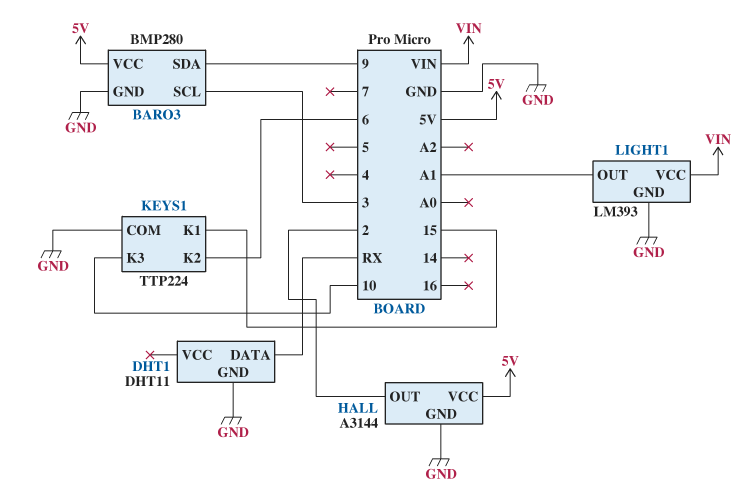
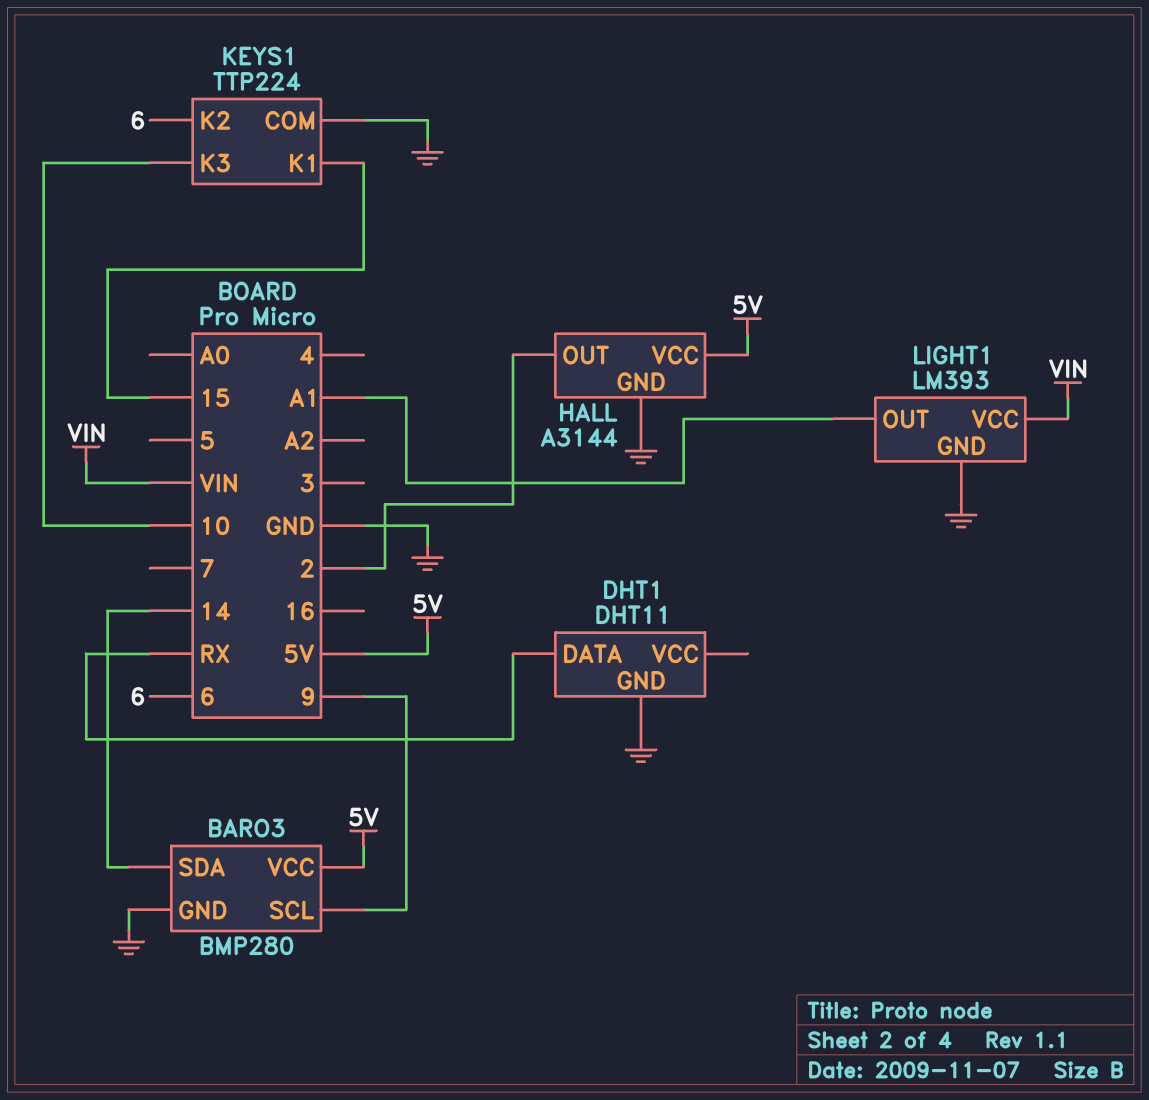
BARO3 pin SCL: 3 -> 9
BARO3 pin SDA: 9 -> 14

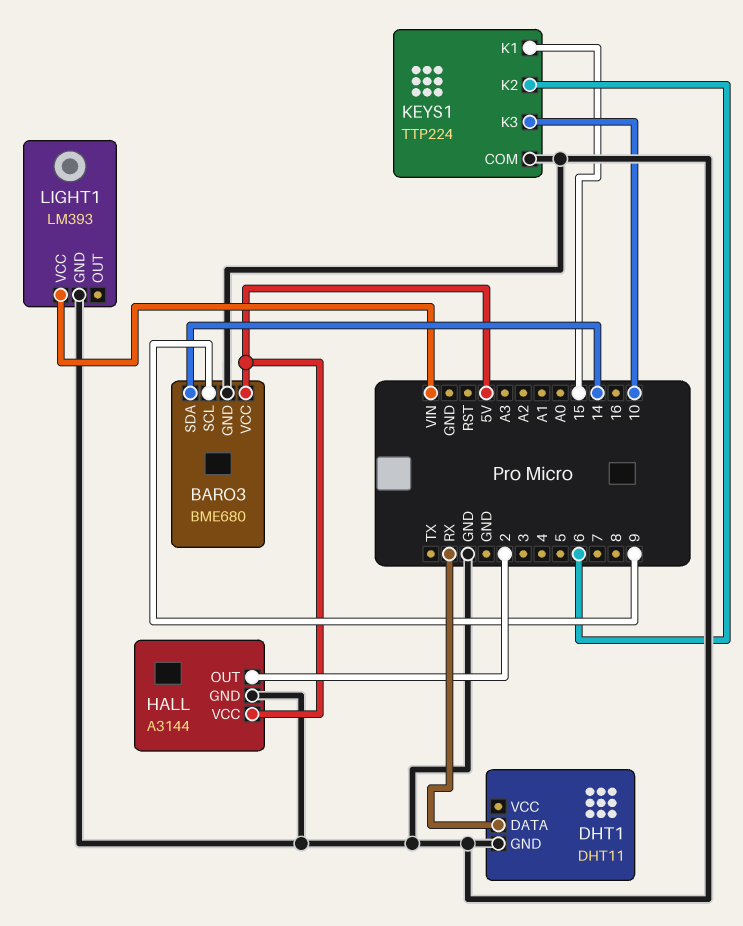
BARO3: BMP280 -> BME680
LIGHT1 pin OUT: A1 -> none

